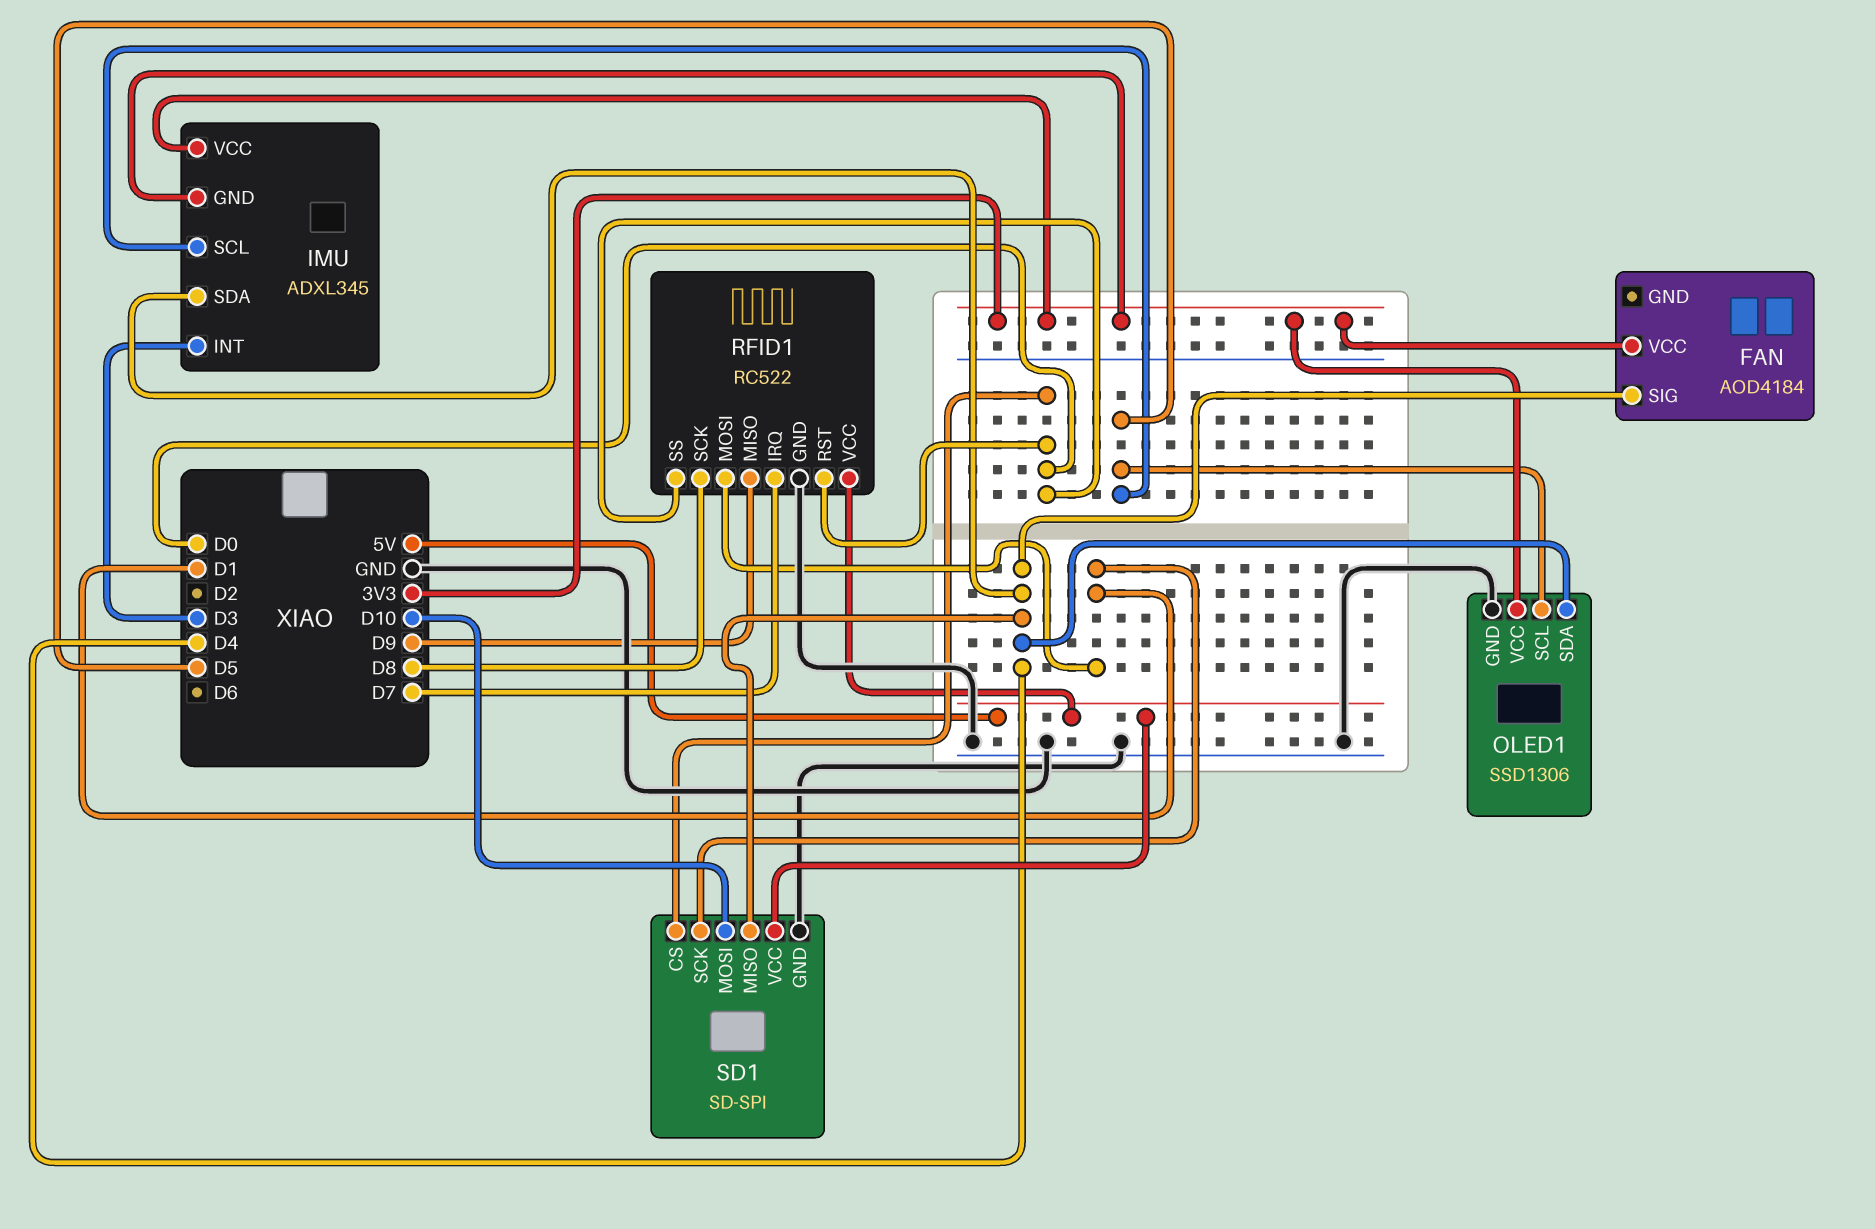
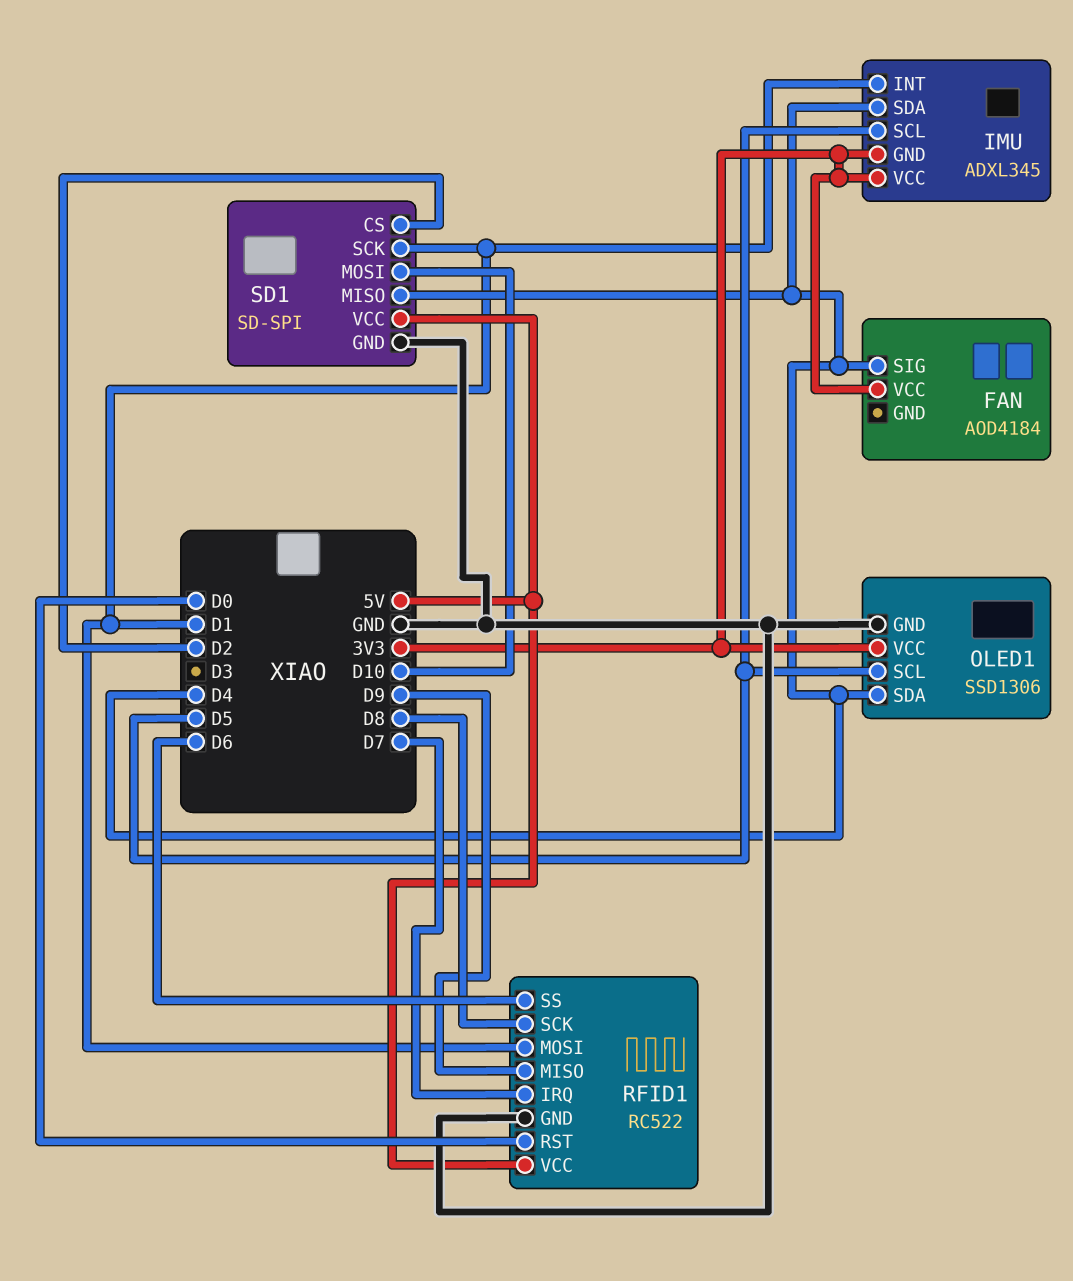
IMU pin INT: D3 -> D1
RFID1 pin SS: D0 -> D6
SD1 pin CS: D0 -> D2

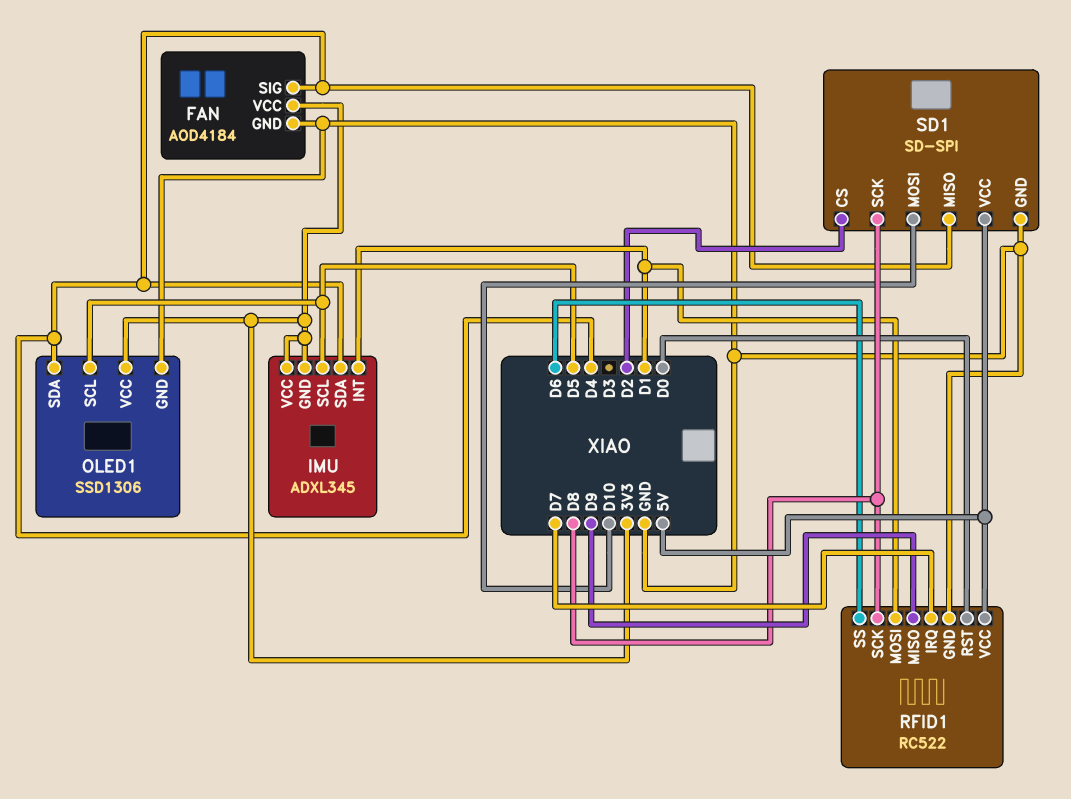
FAN pin GND: none -> GND
SD1 pin SCK: D1 -> D8

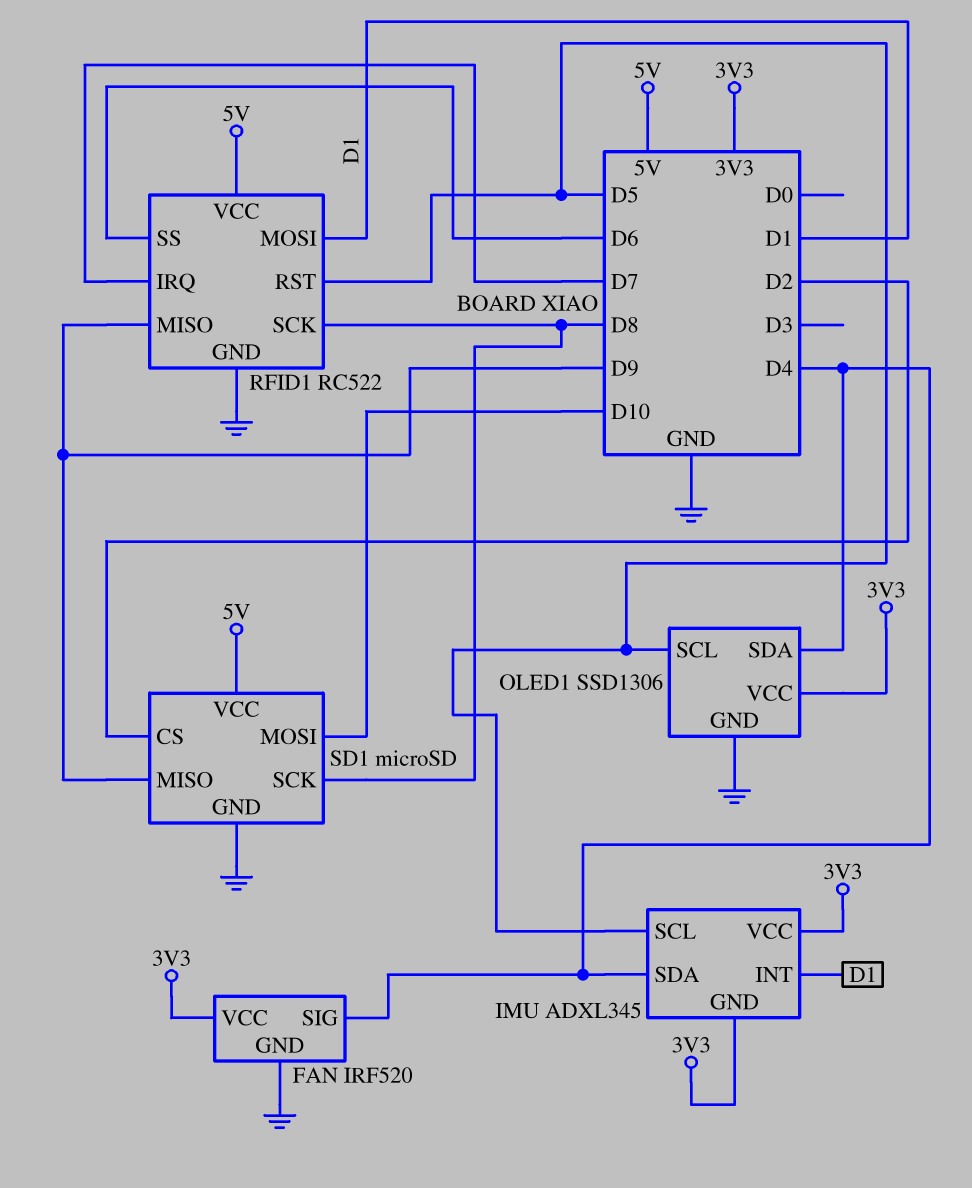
FAN: AOD4184 -> IRF520
RFID1 pin RST: D0 -> D5
SD1: SD-SPI -> microSD
SD1 pin MISO: D4 -> D9

